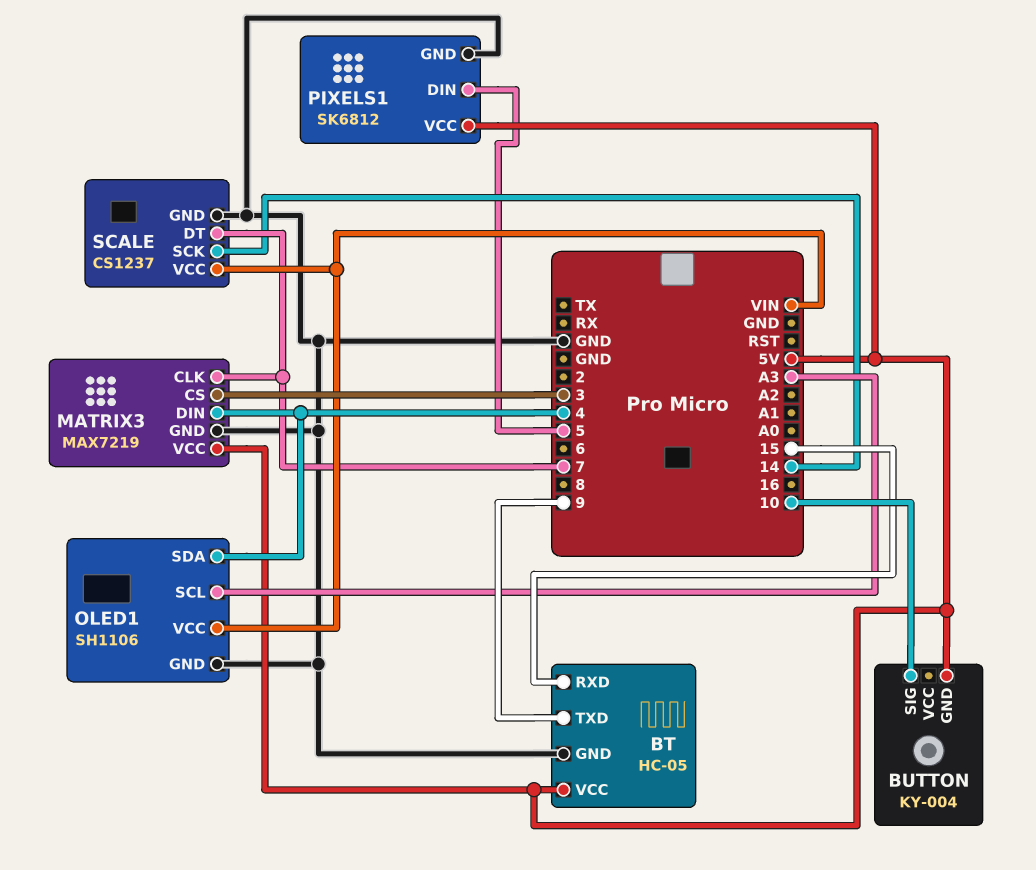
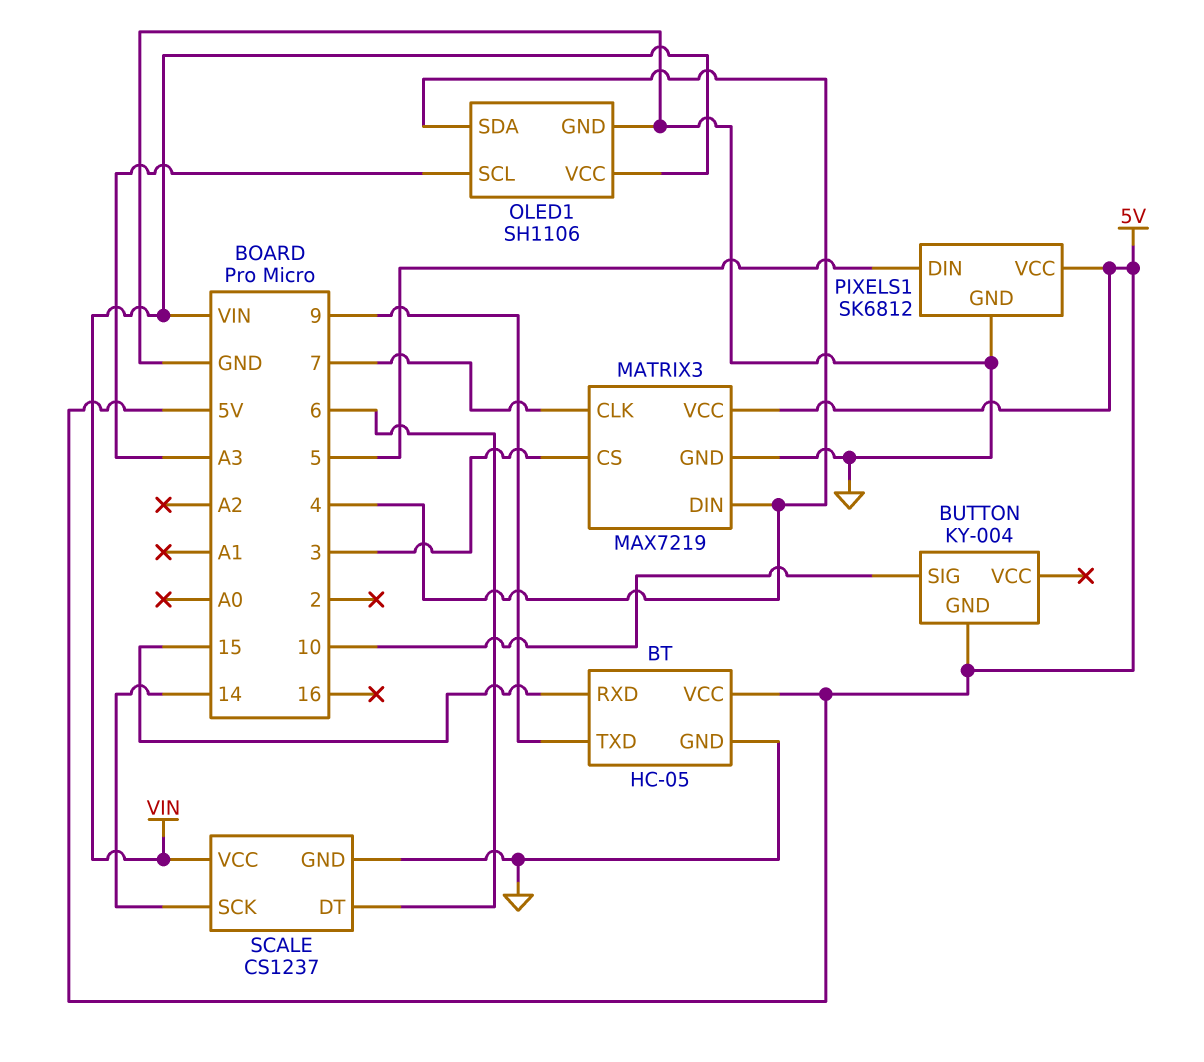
SCALE pin DT: 7 -> 6

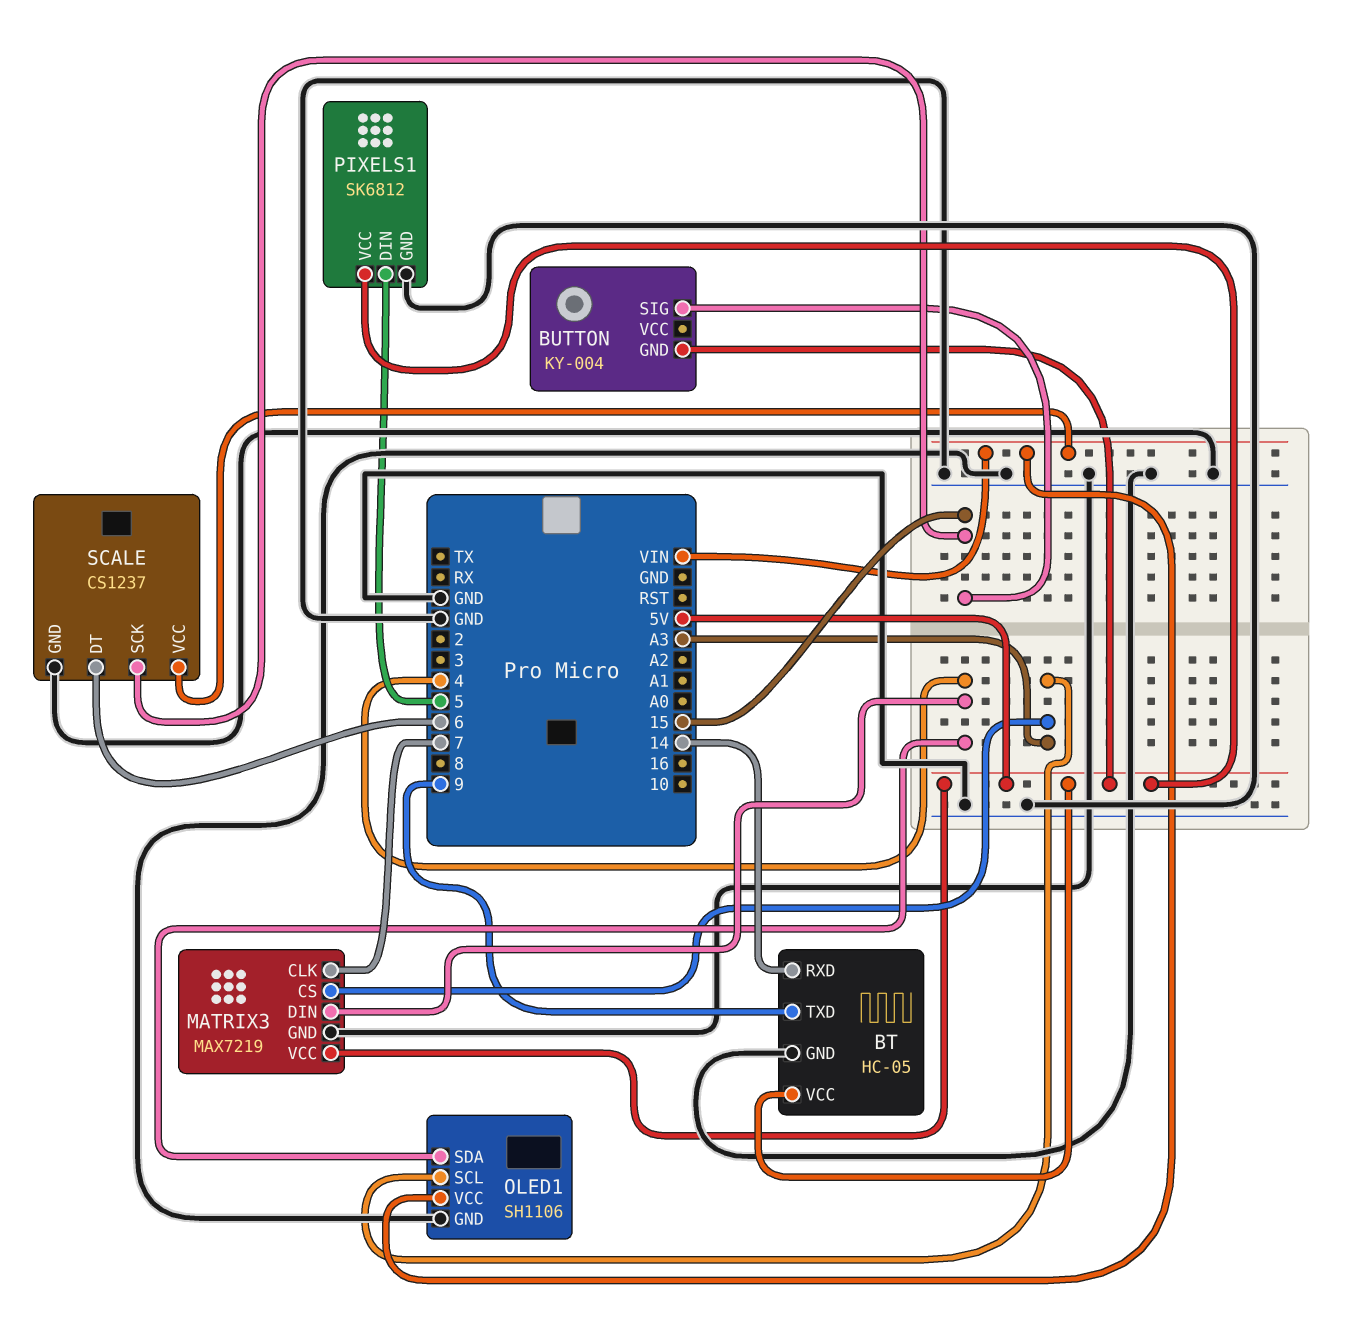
BT pin RXD: 15 -> 14
BUTTON pin SIG: 10 -> 15
MATRIX3 pin CS: 3 -> A3
SCALE pin SCK: 14 -> 15

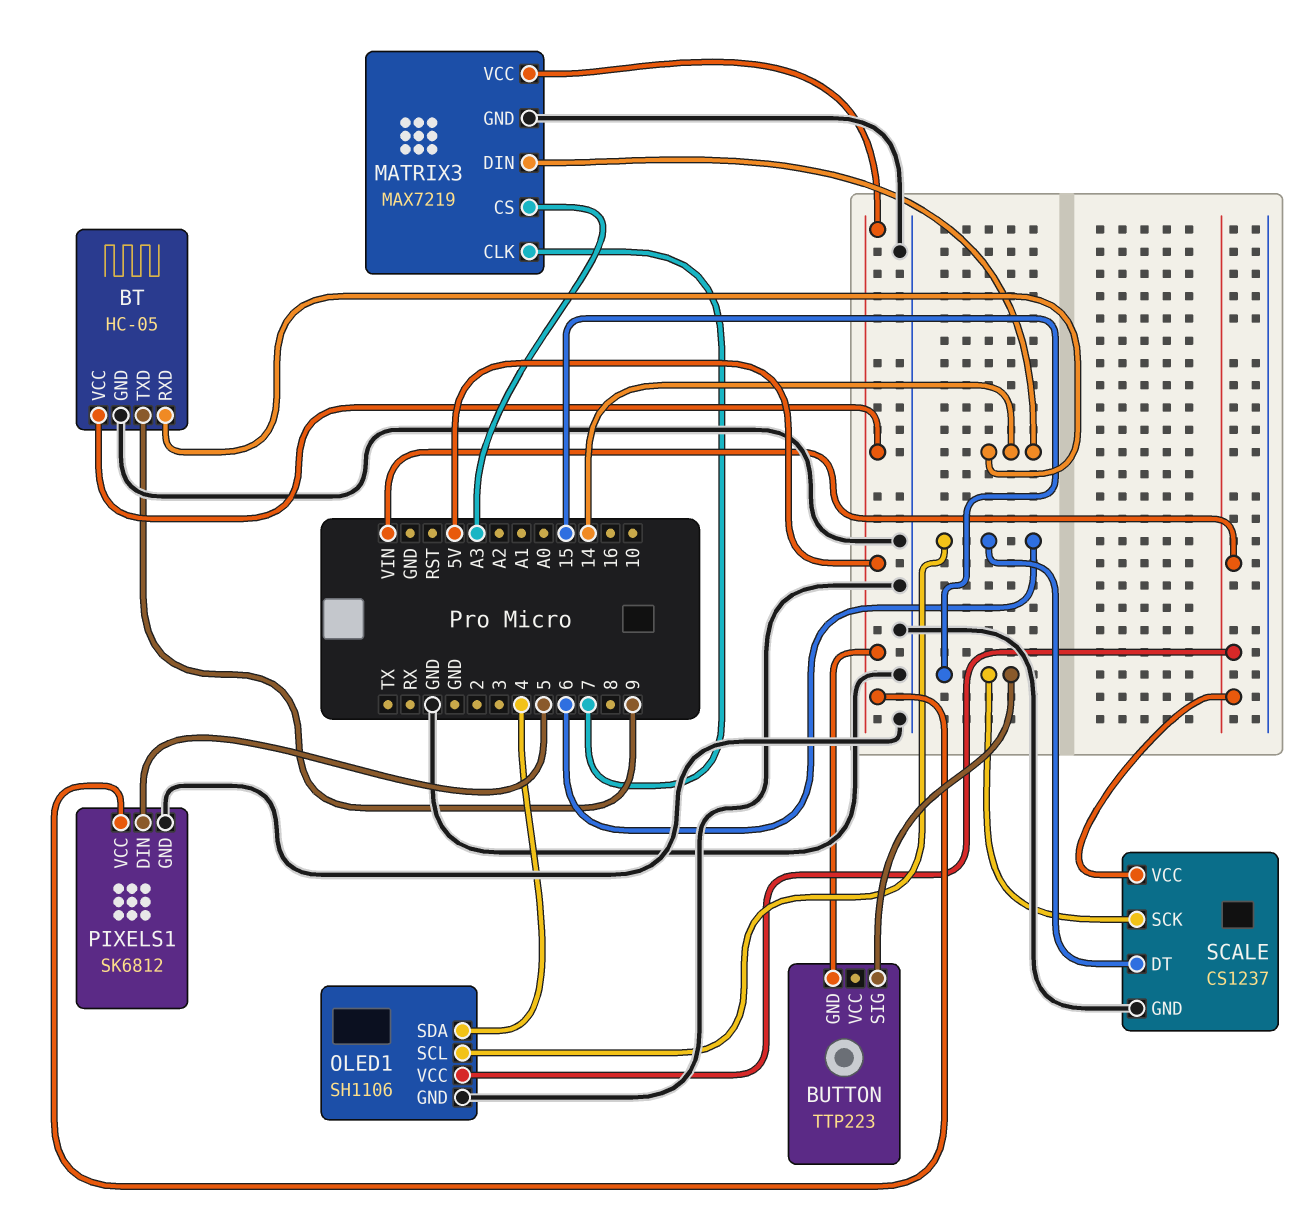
BUTTON: KY-004 -> TTP223
MATRIX3 pin DIN: 4 -> 14
OLED1 pin SCL: A3 -> 6

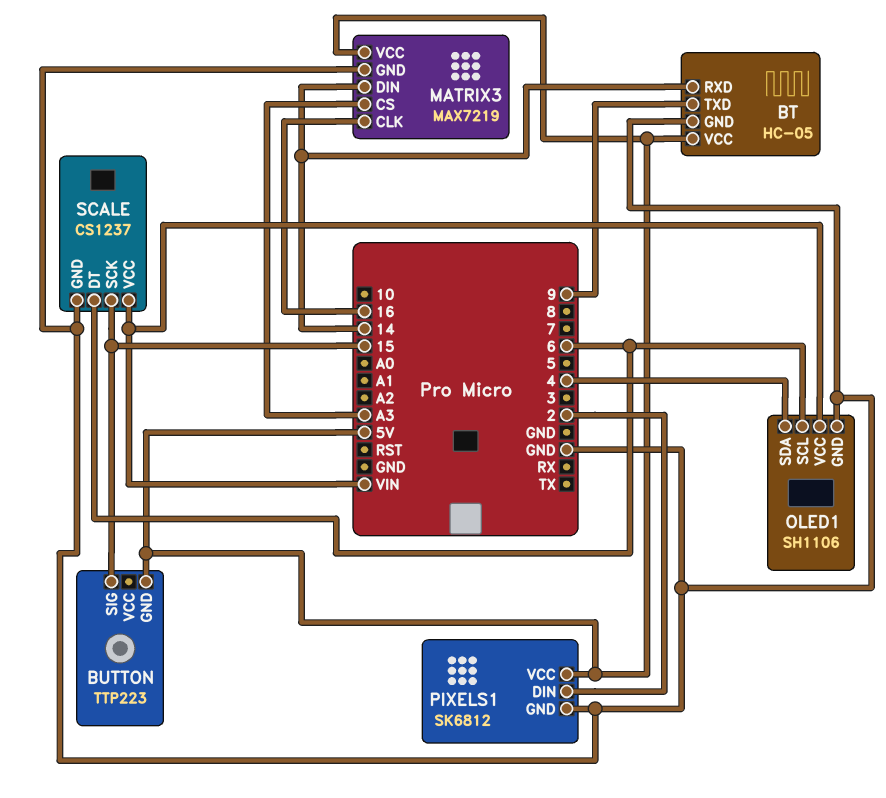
MATRIX3 pin CLK: 7 -> 16
PIXELS1 pin DIN: 5 -> 2

